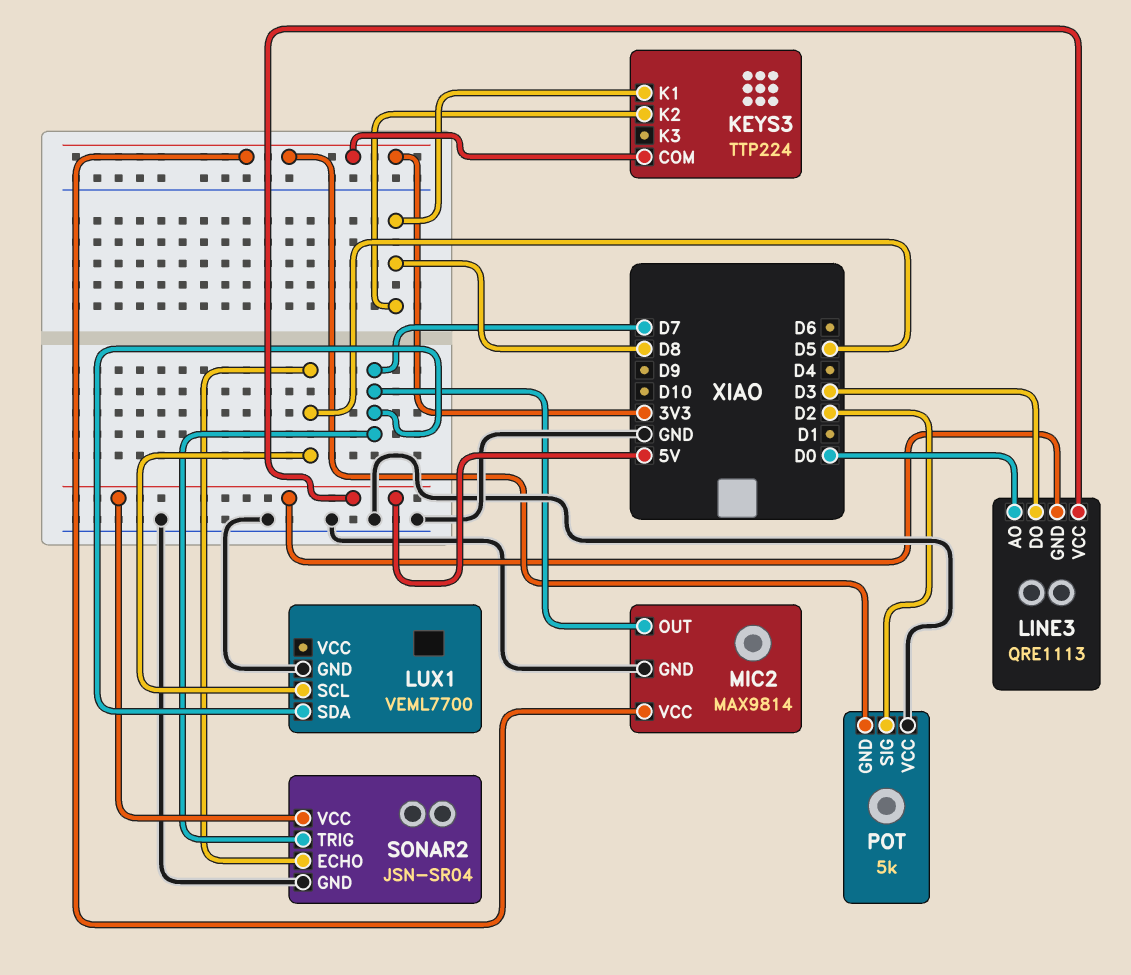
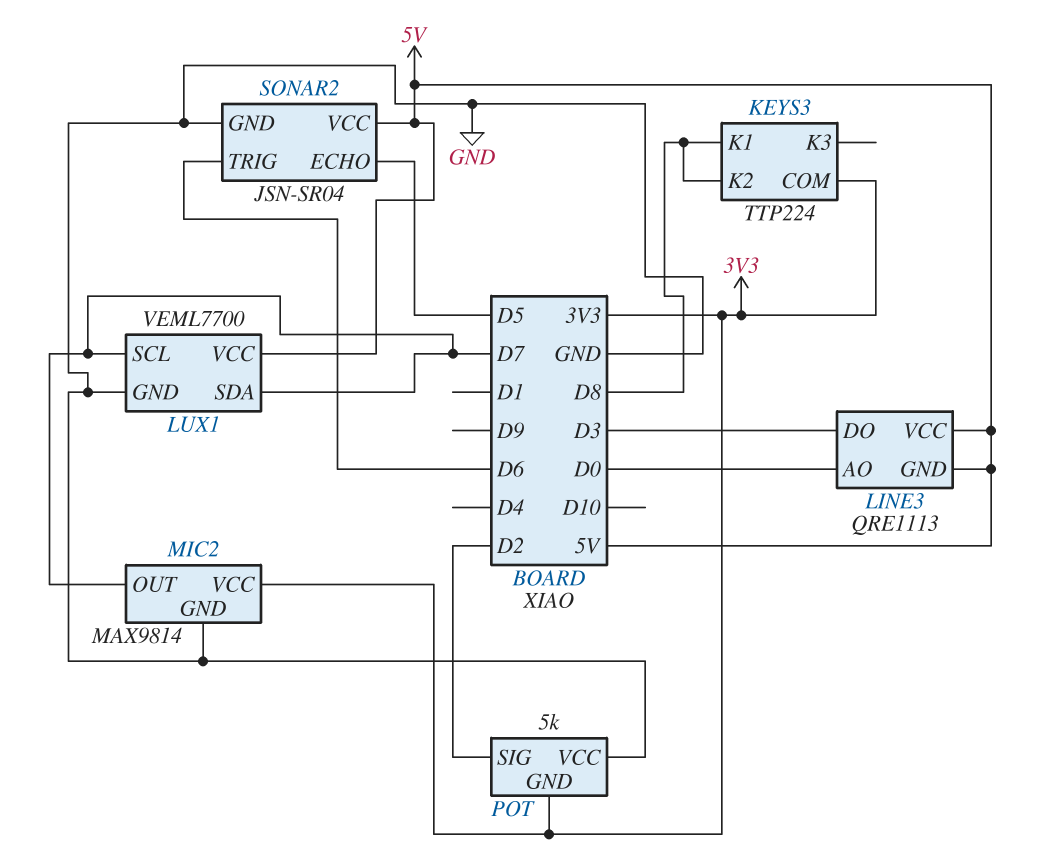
LUX1 pin SCL: D5 -> D7
LUX1 pin VCC: none -> 5V
SONAR2 pin TRIG: D7 -> D6

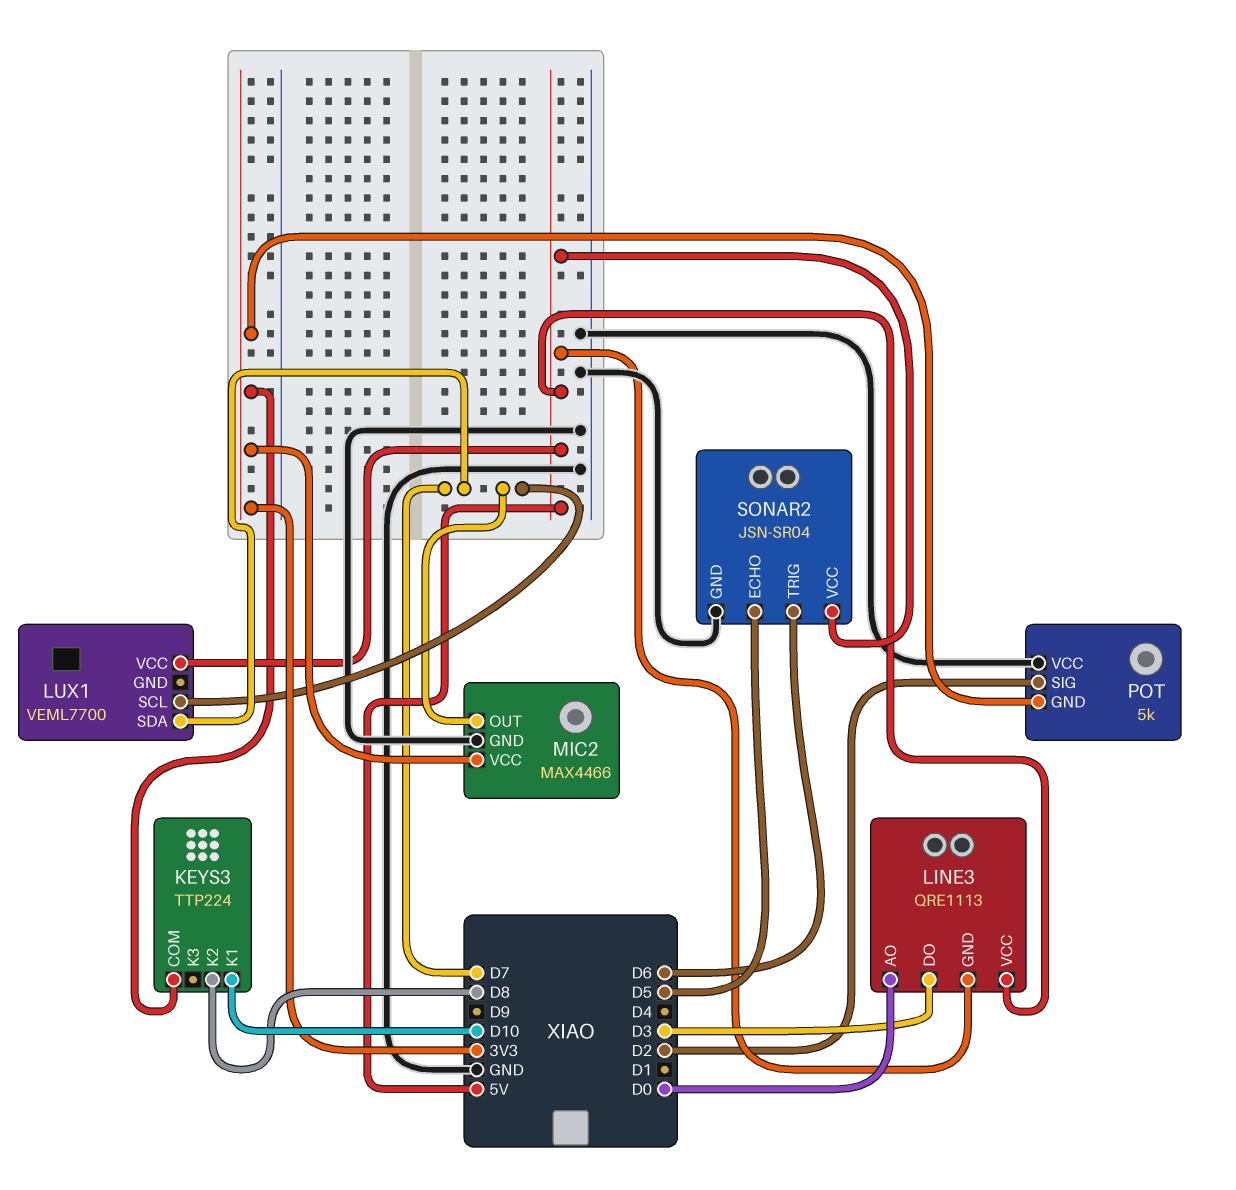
KEYS3 pin K1: D8 -> D10
LUX1 pin GND: GND -> none
MIC2: MAX9814 -> MAX4466

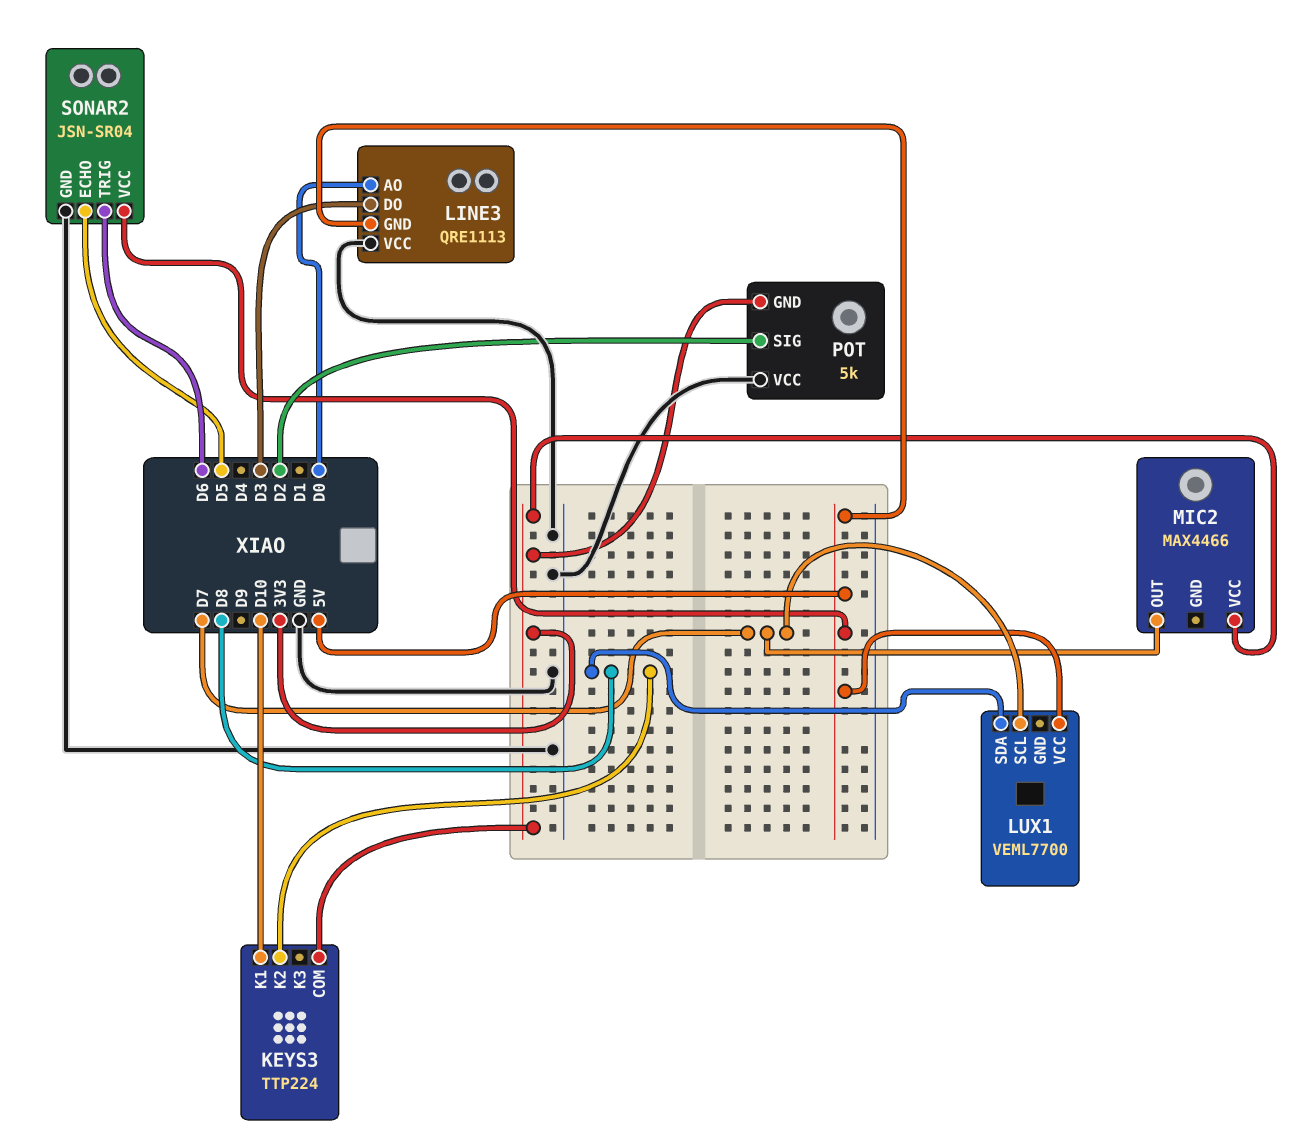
LINE3 pin VCC: 5V -> GND
LUX1 pin SDA: D7 -> D8
MIC2 pin GND: GND -> none

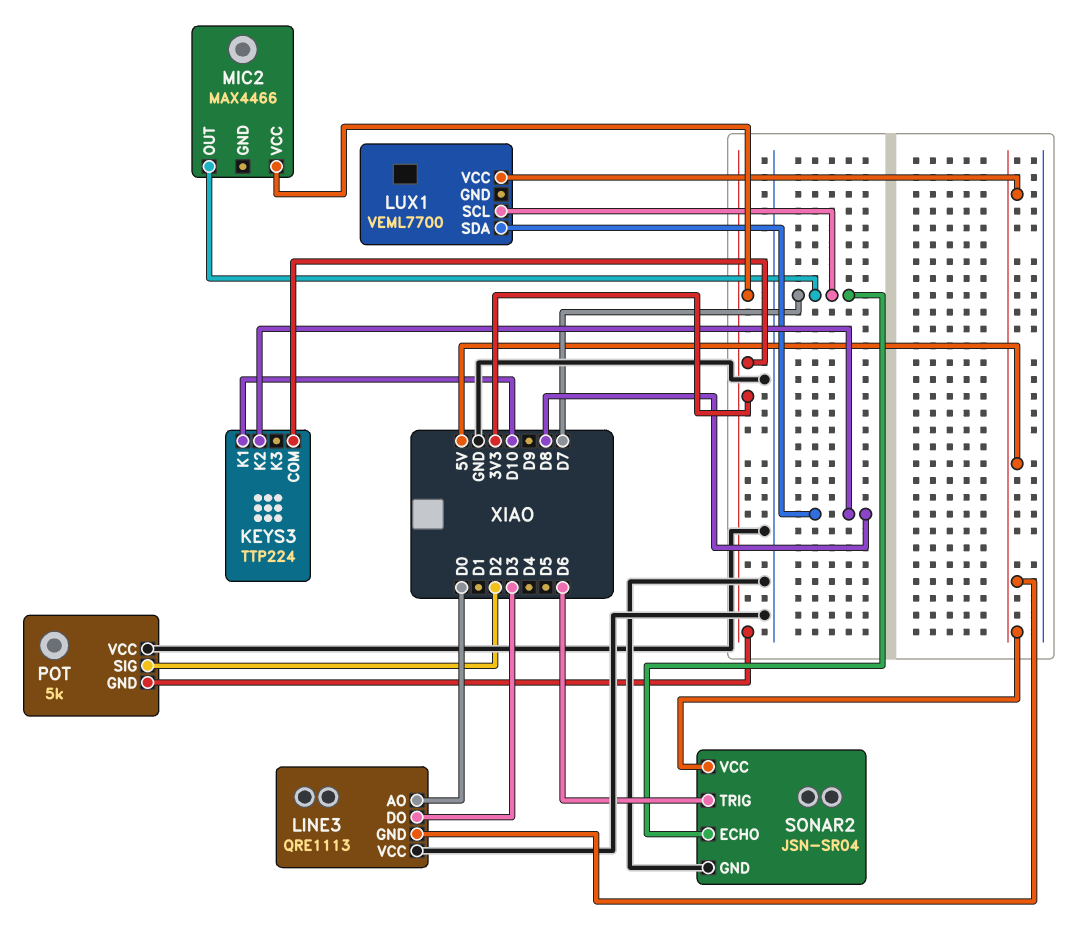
SONAR2 pin ECHO: D5 -> D7

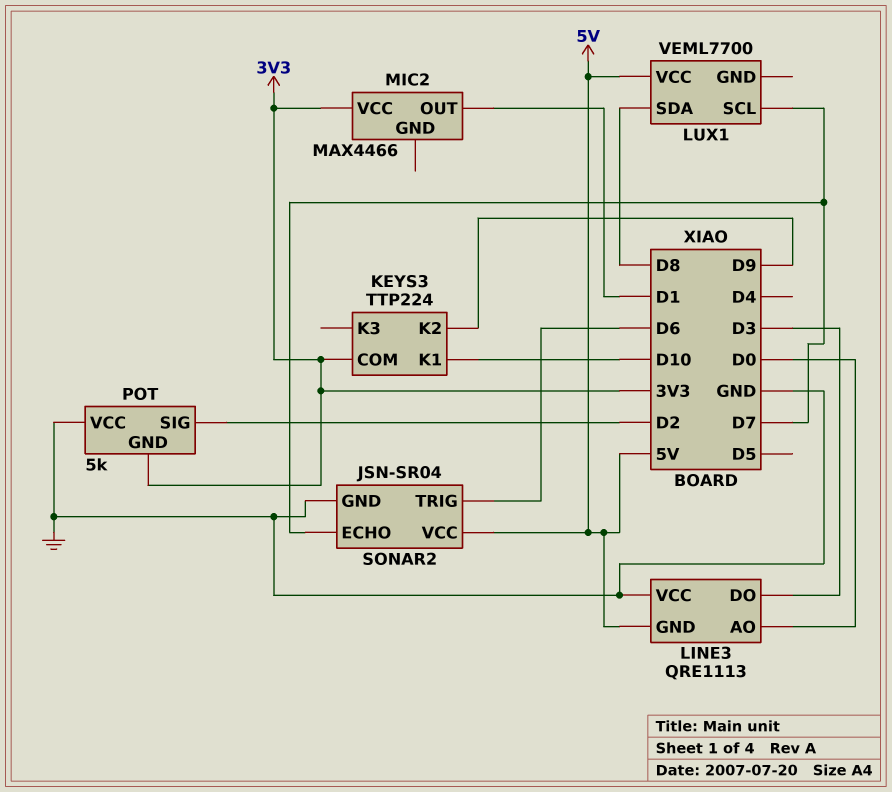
KEYS3 pin K2: D8 -> D9
MIC2 pin OUT: D7 -> D1

